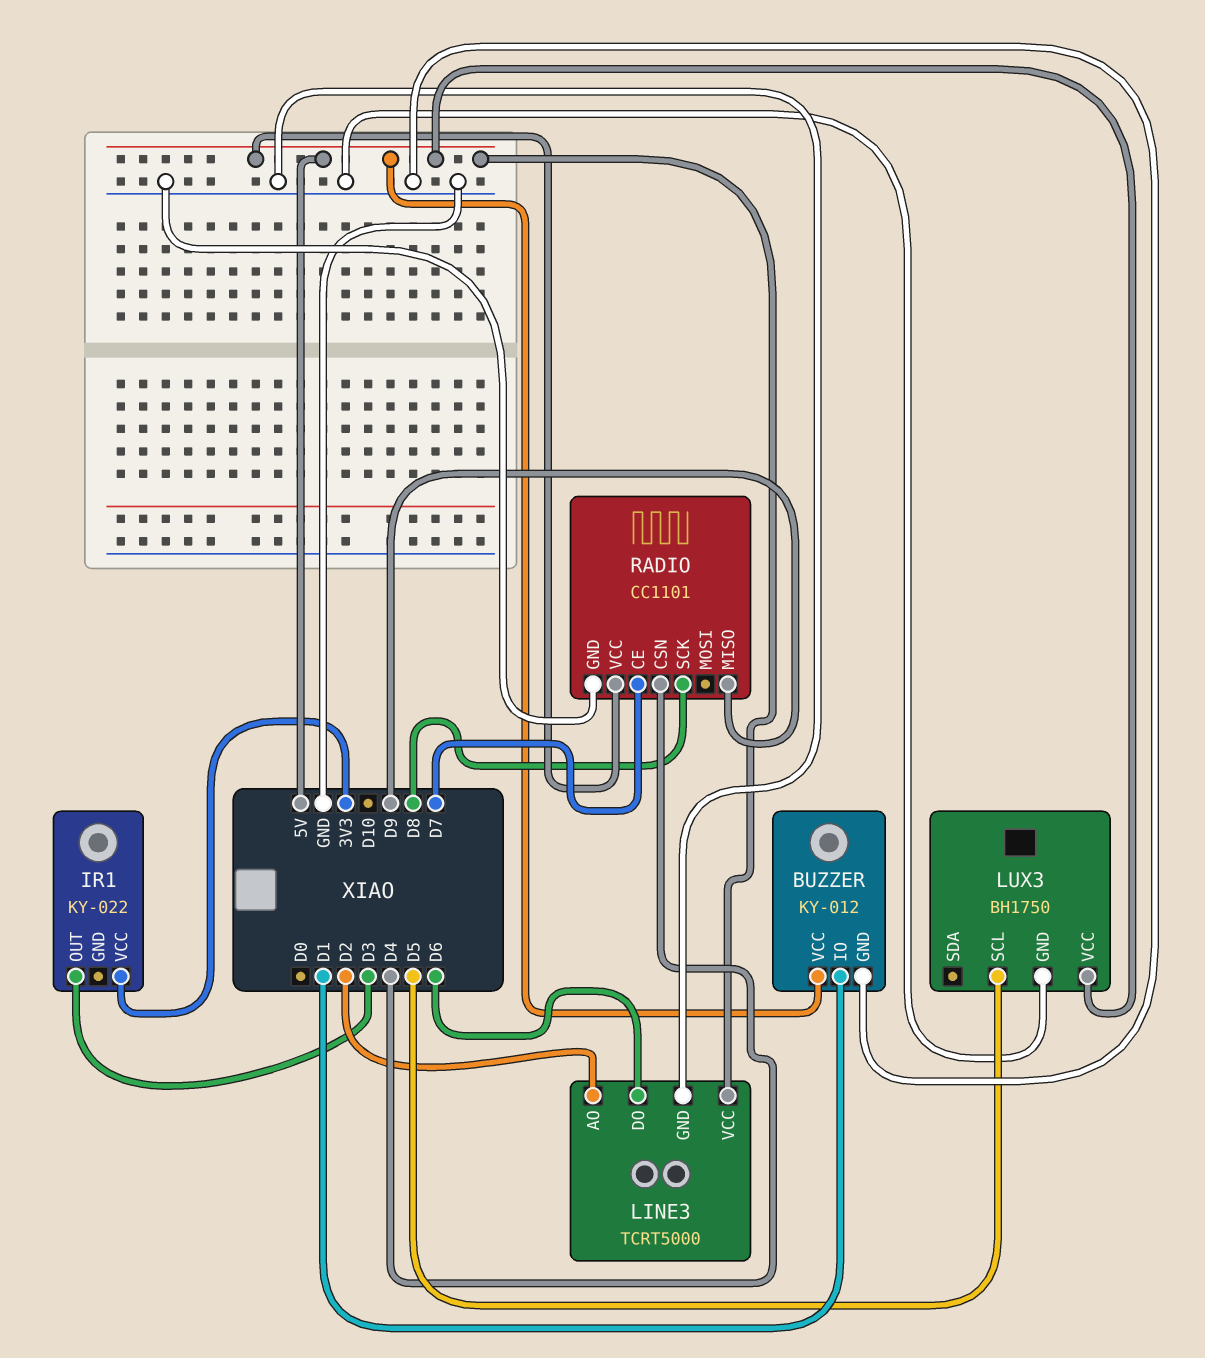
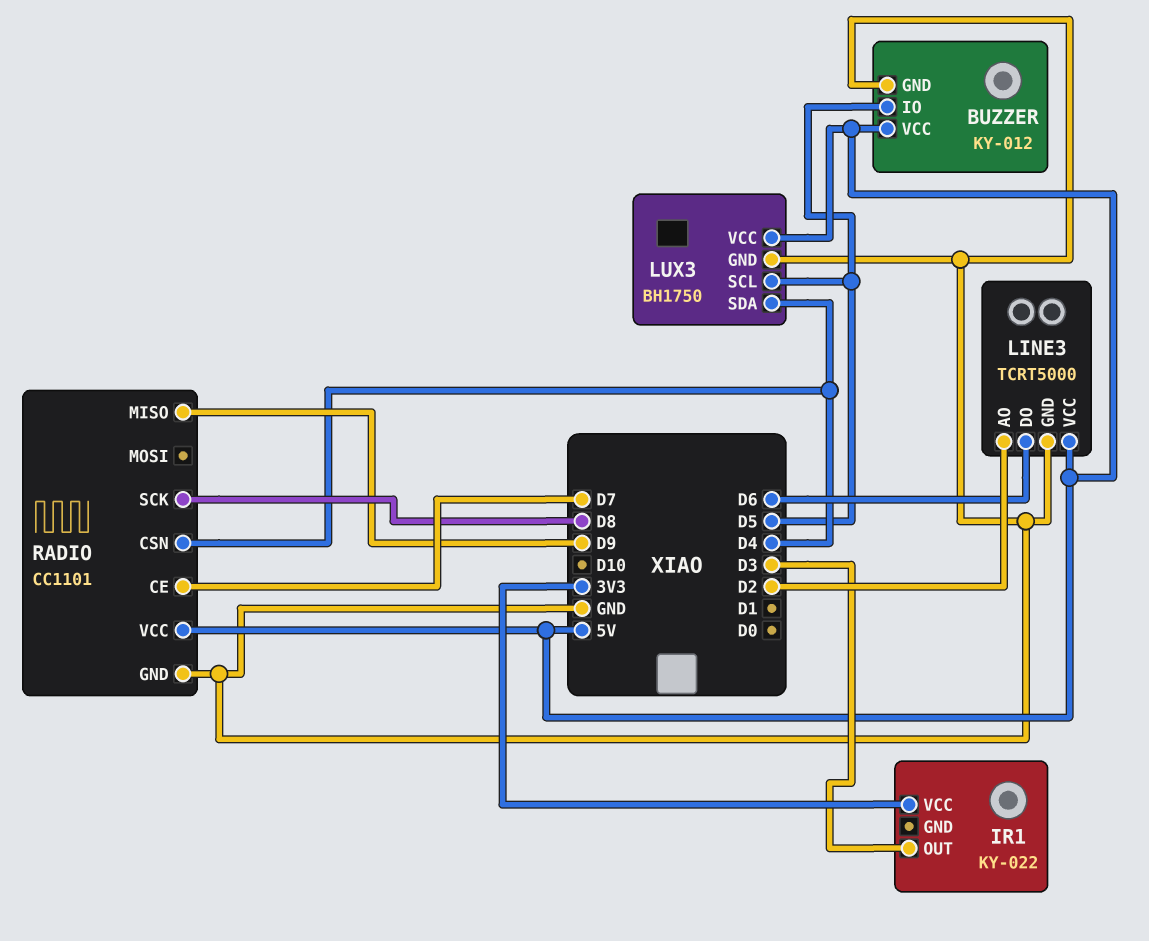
BUZZER pin IO: D1 -> D5
LUX3 pin SDA: none -> D4

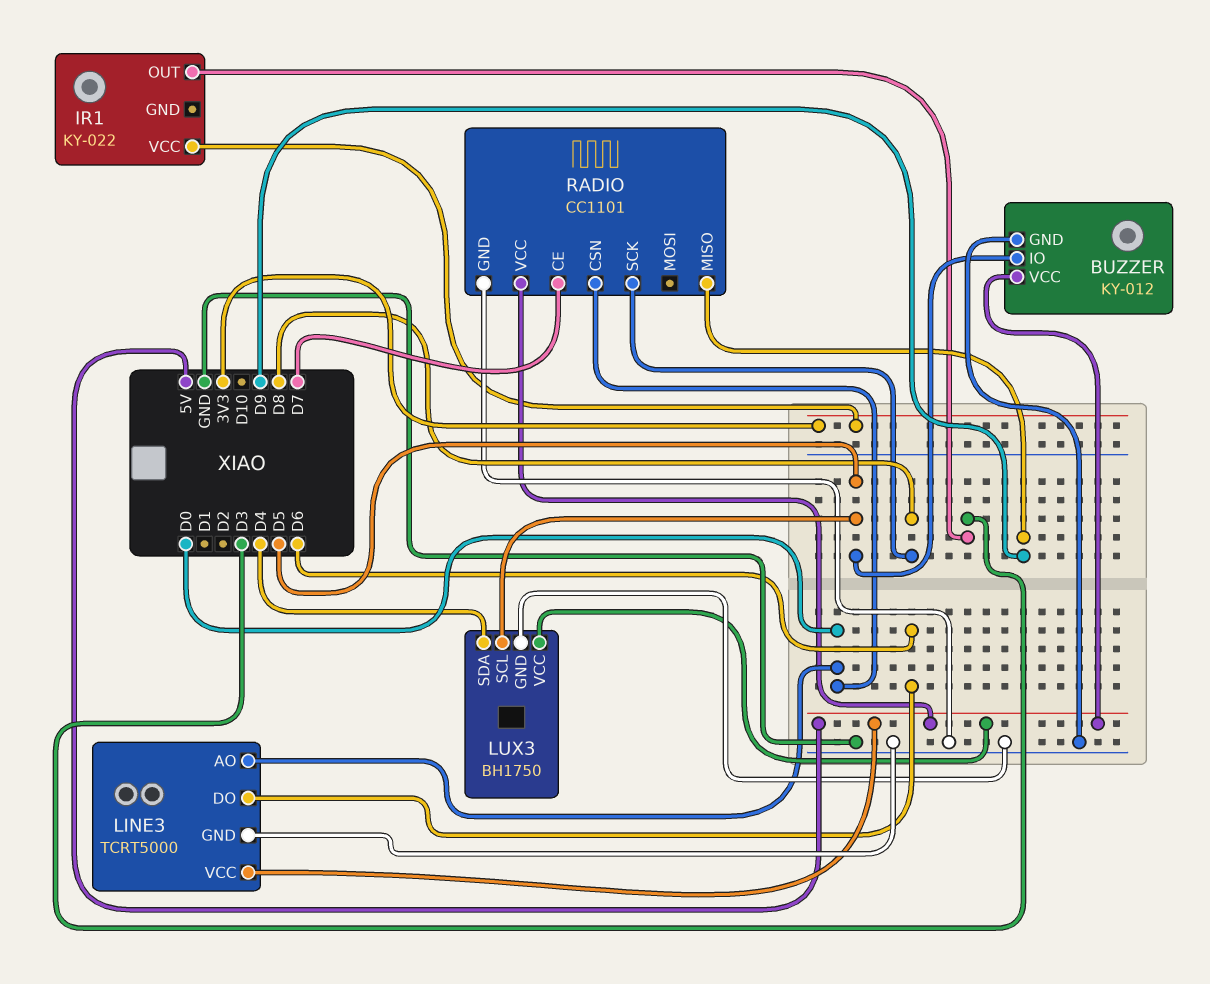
LINE3 pin AO: D2 -> D0
RADIO pin CSN: D4 -> D0

